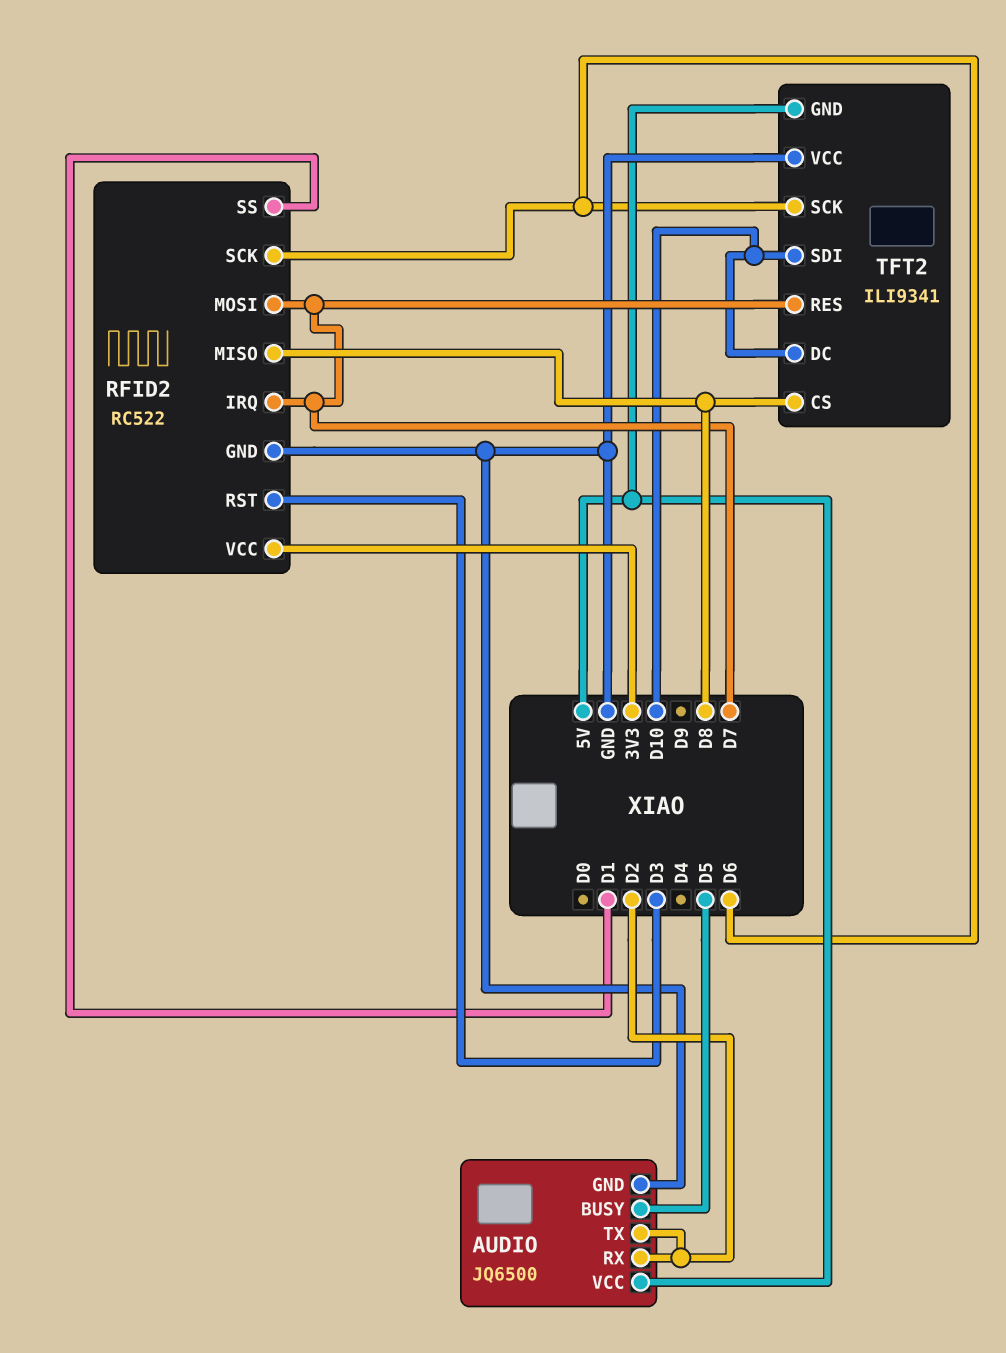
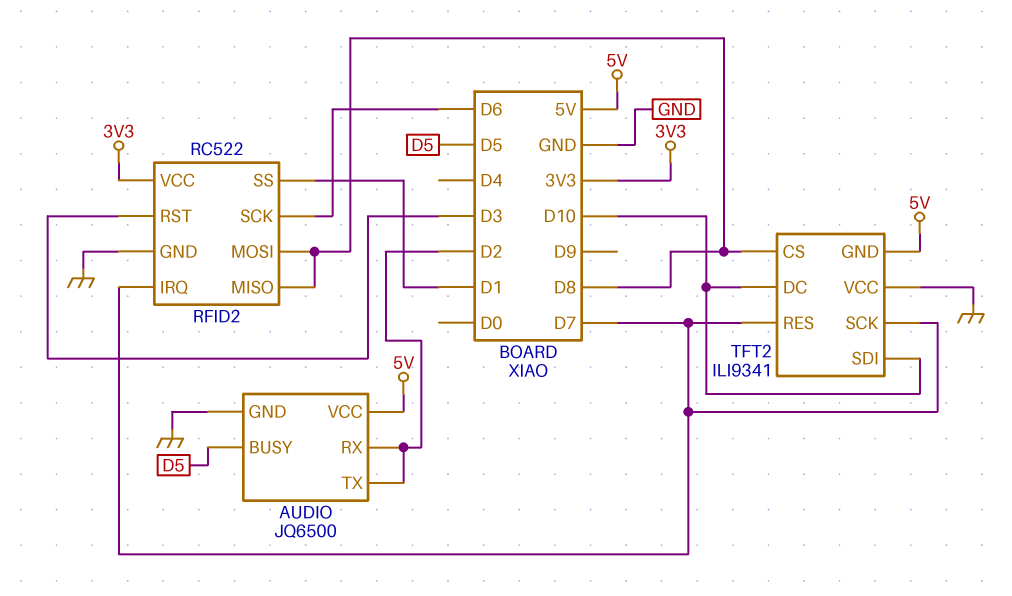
RFID2 pin MOSI: D7 -> D8
TFT2 pin SCK: D6 -> D7

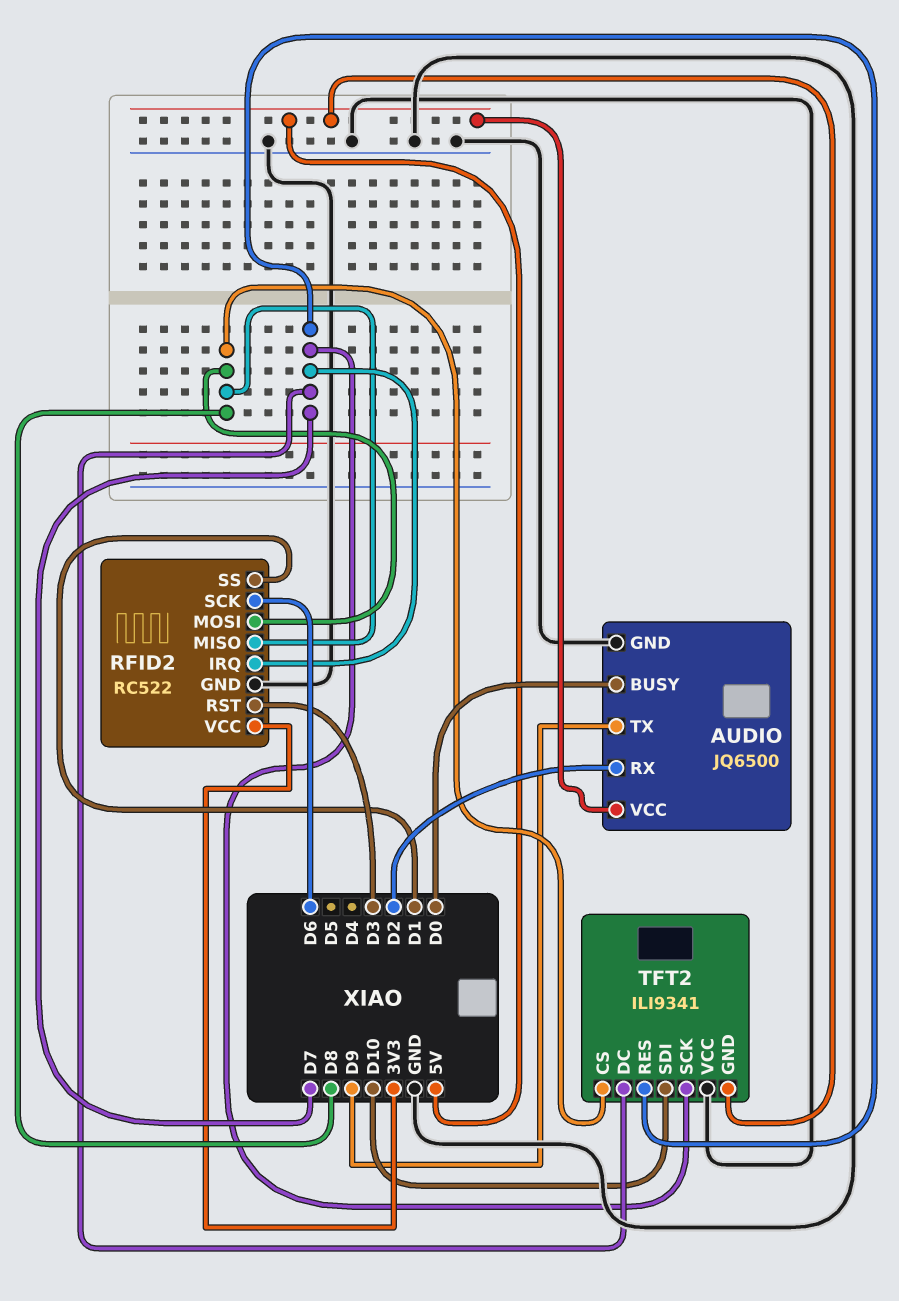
AUDIO pin BUSY: D5 -> D0
AUDIO pin TX: D2 -> D9
TFT2 pin DC: D10 -> D7

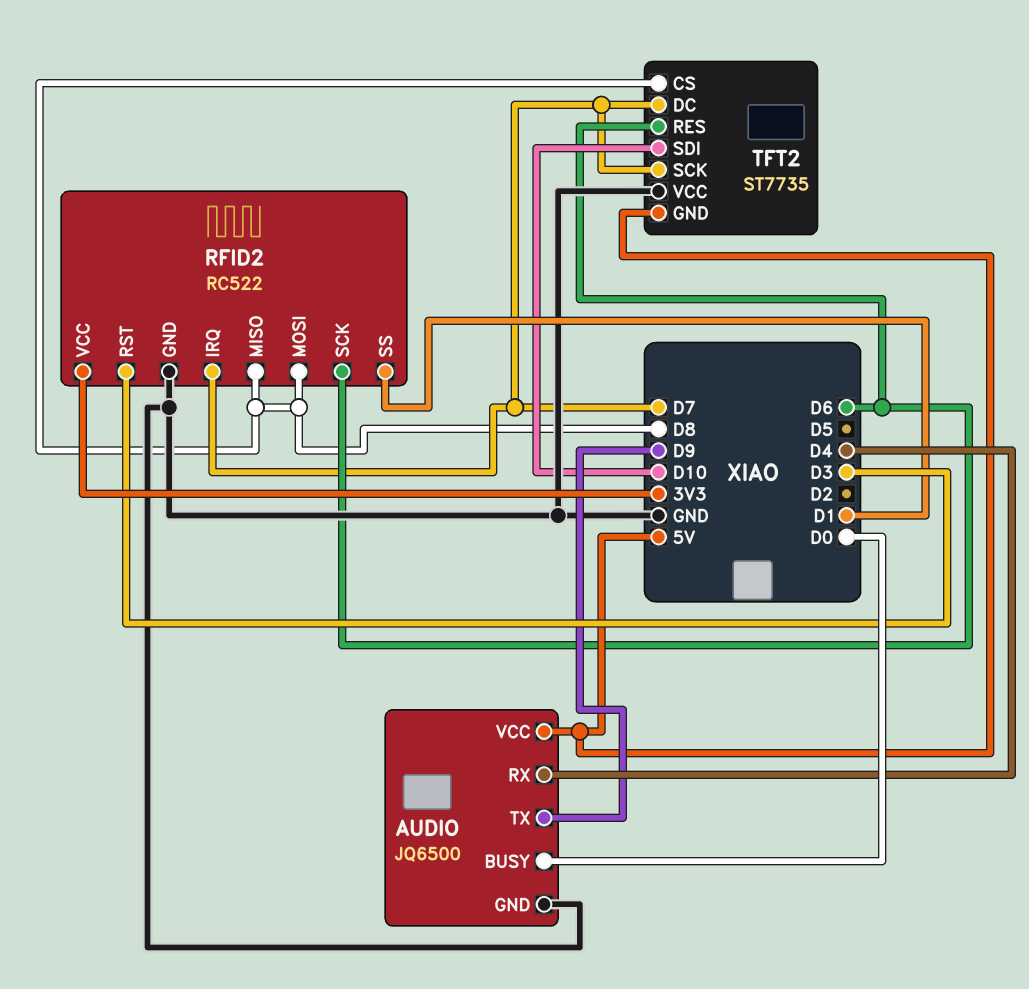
AUDIO pin RX: D2 -> D4
TFT2: ILI9341 -> ST7735
TFT2 pin RES: D7 -> D6

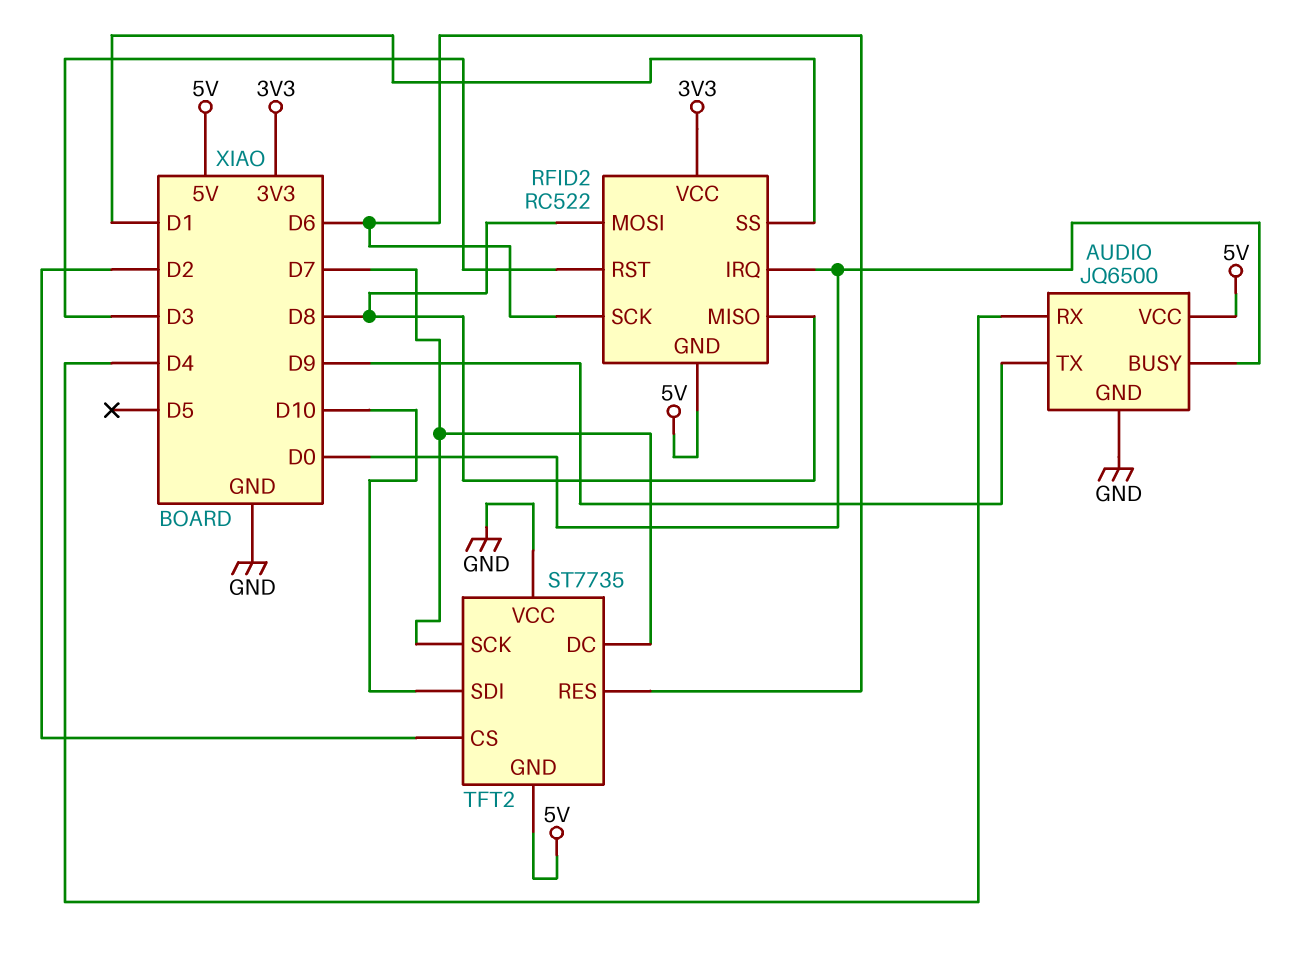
RFID2 pin GND: GND -> 5V
RFID2 pin IRQ: D7 -> D0
TFT2 pin CS: D8 -> D2

